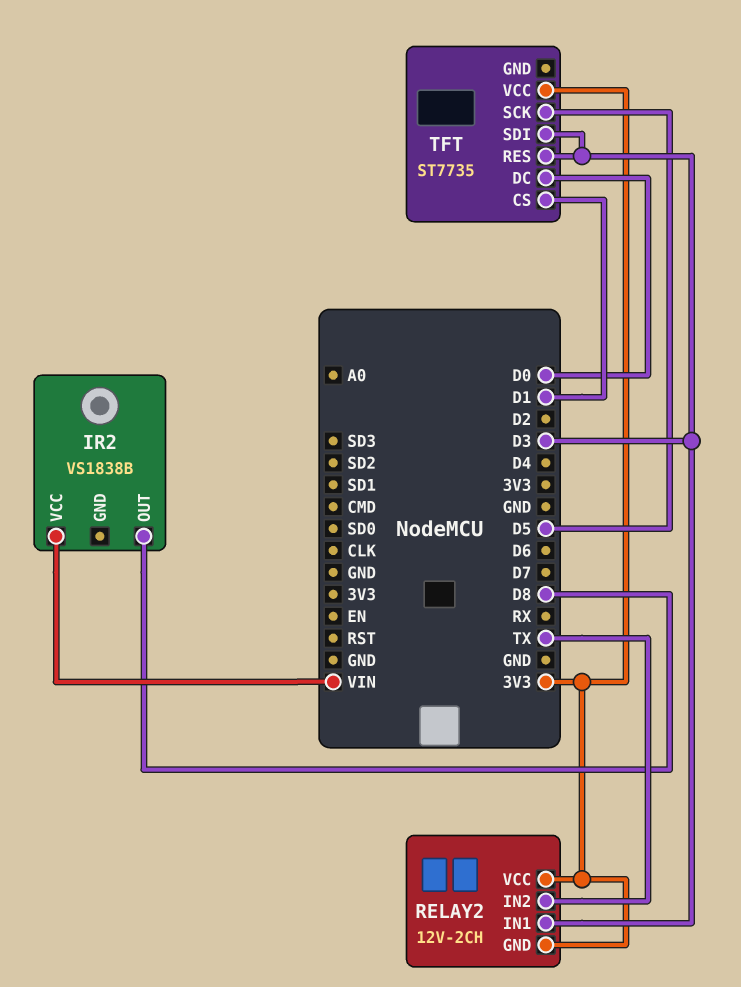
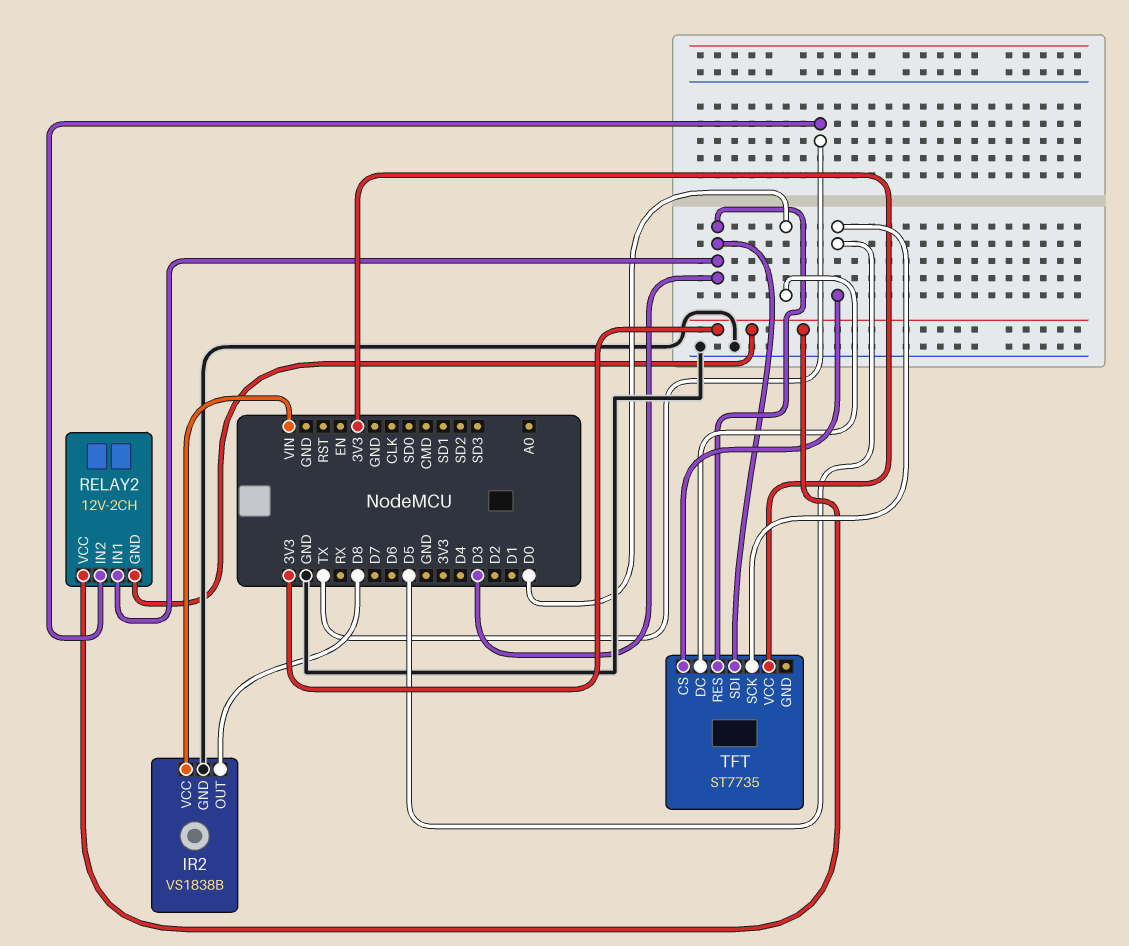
IR2 pin GND: none -> GND
TFT pin CS: D1 -> D5

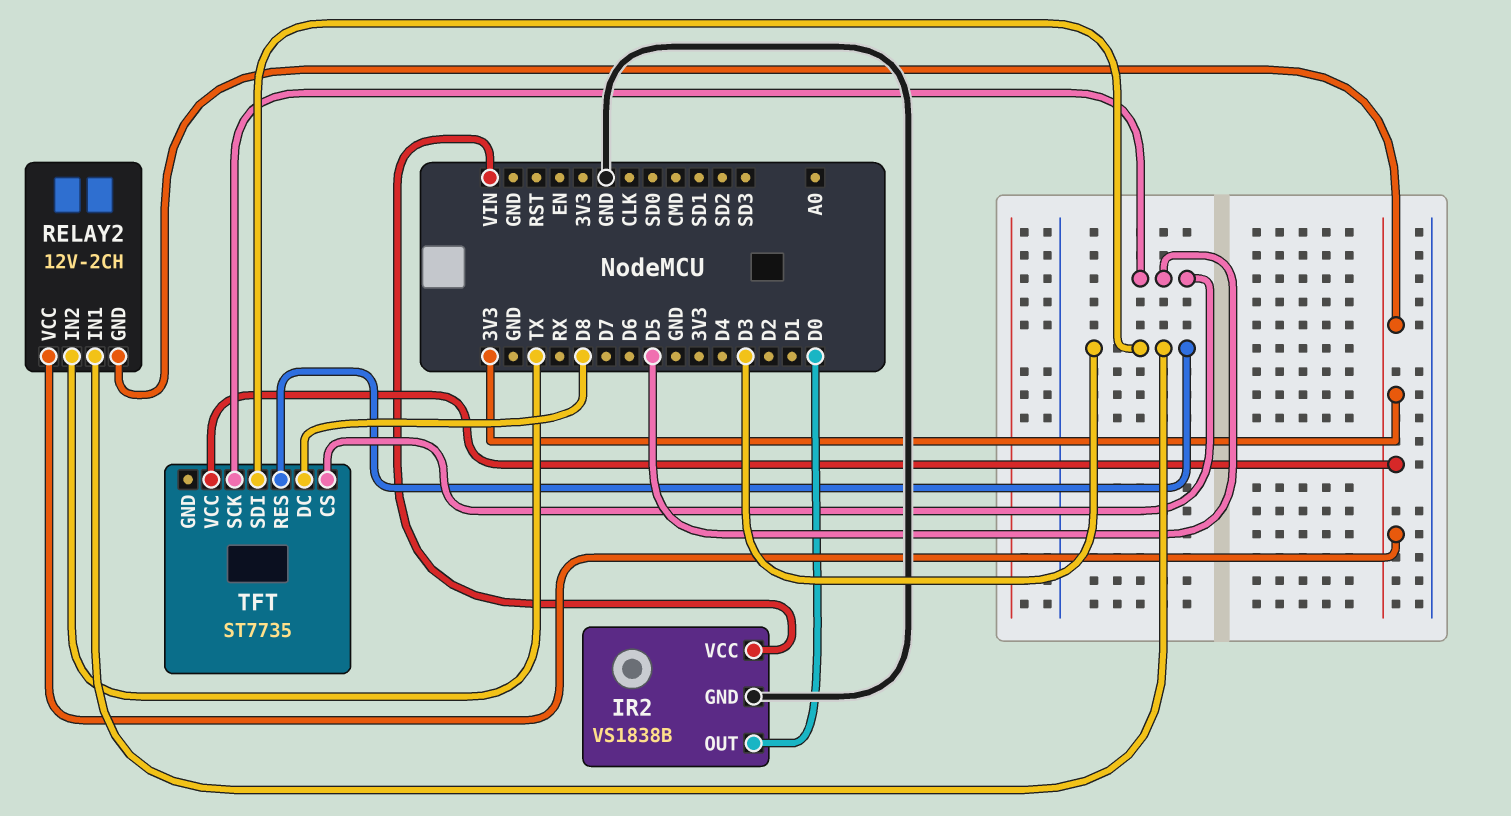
IR2 pin OUT: D8 -> D0
TFT pin DC: D0 -> D8

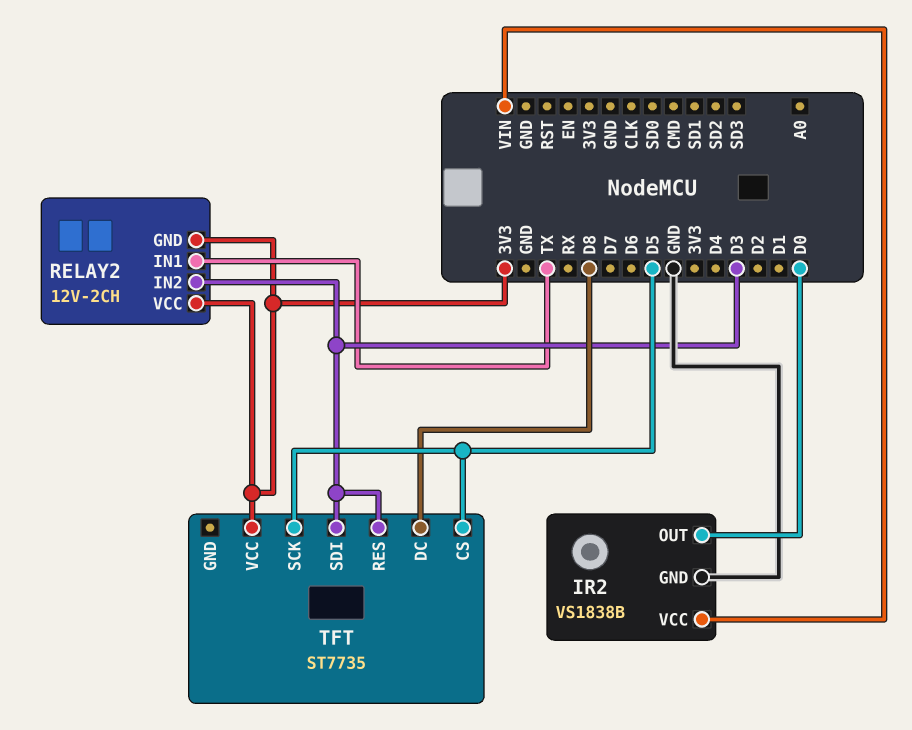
RELAY2 pin IN1: D3 -> TX
RELAY2 pin IN2: TX -> D3

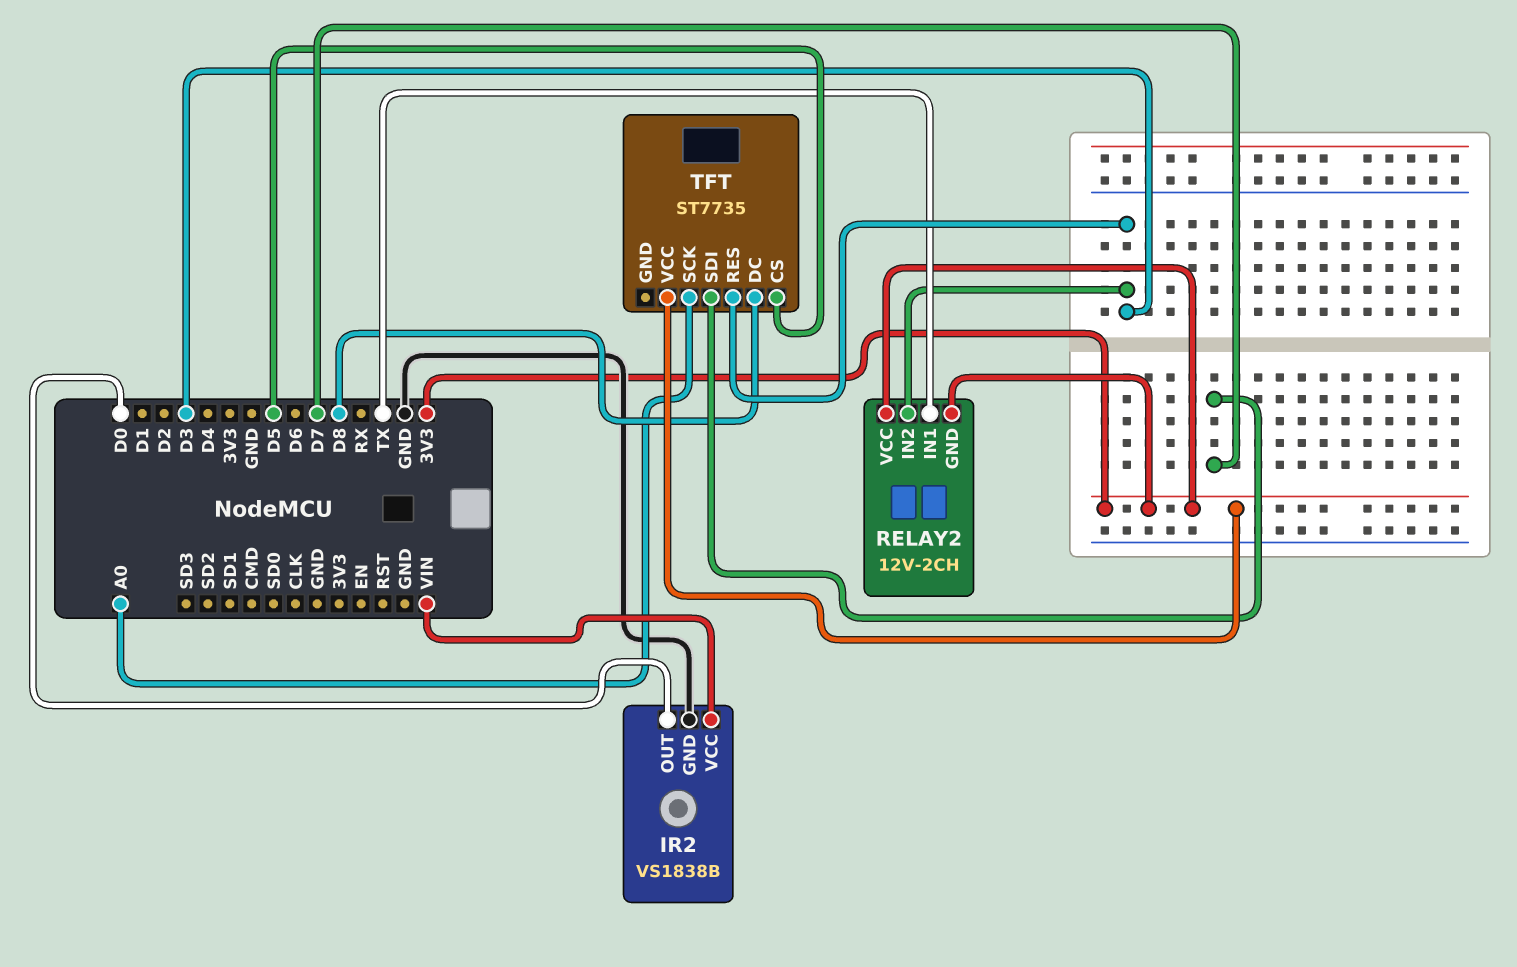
TFT pin SCK: D5 -> A0
TFT pin SDI: D3 -> D7

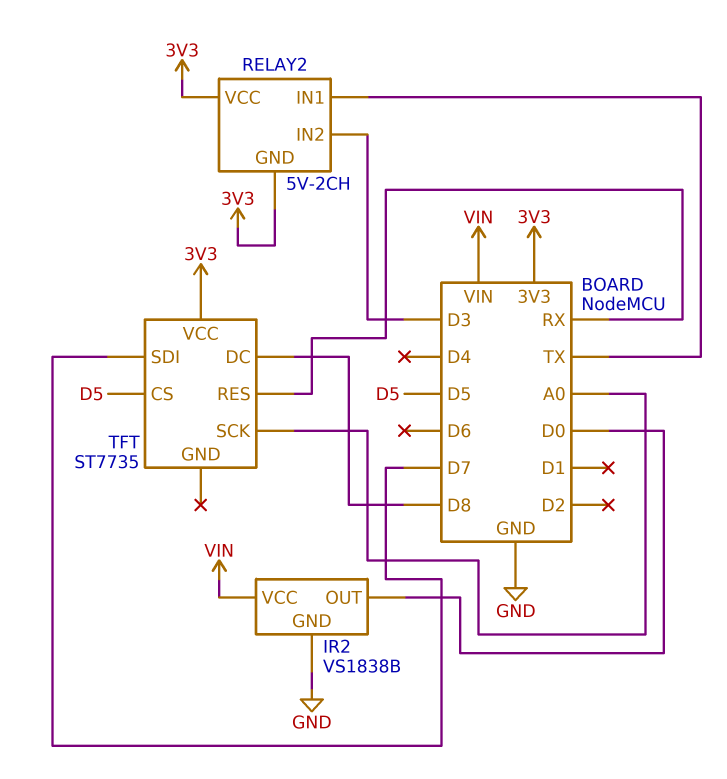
RELAY2: 12V-2CH -> 5V-2CH
TFT pin RES: D3 -> RX

